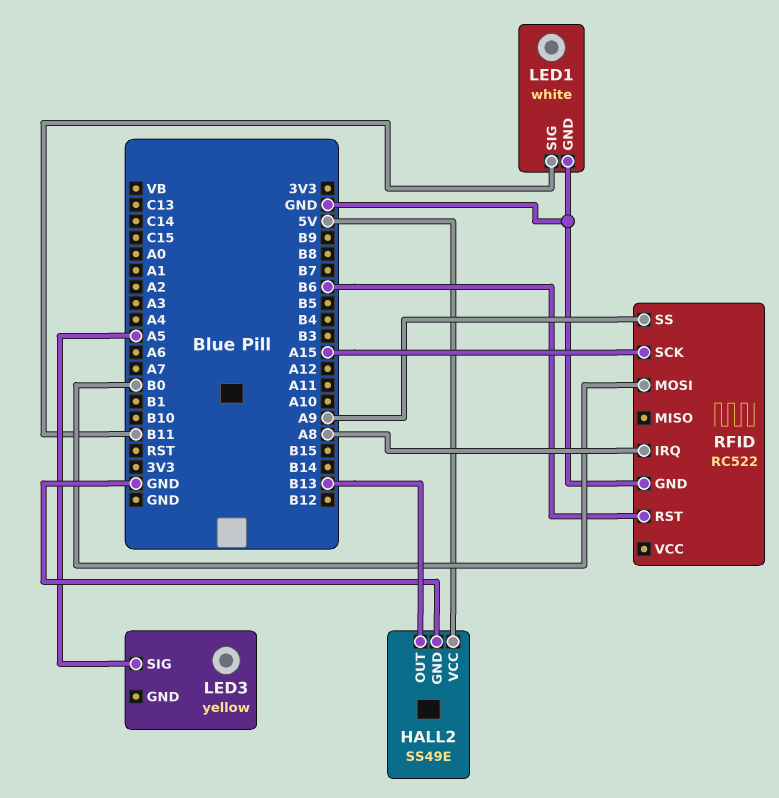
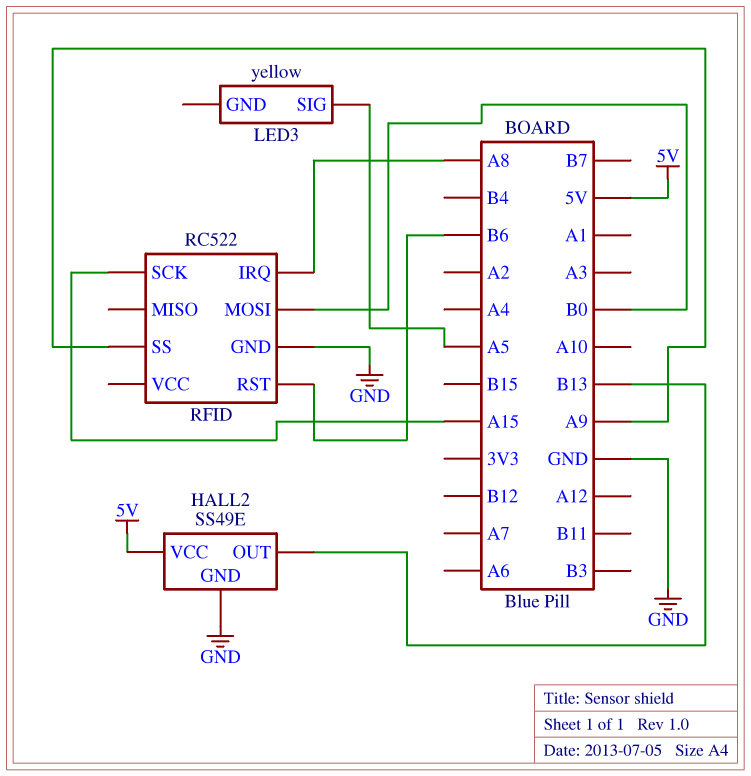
LED1: white -> none
LED1 pin GND: GND -> none
LED1 pin SIG: B11 -> none

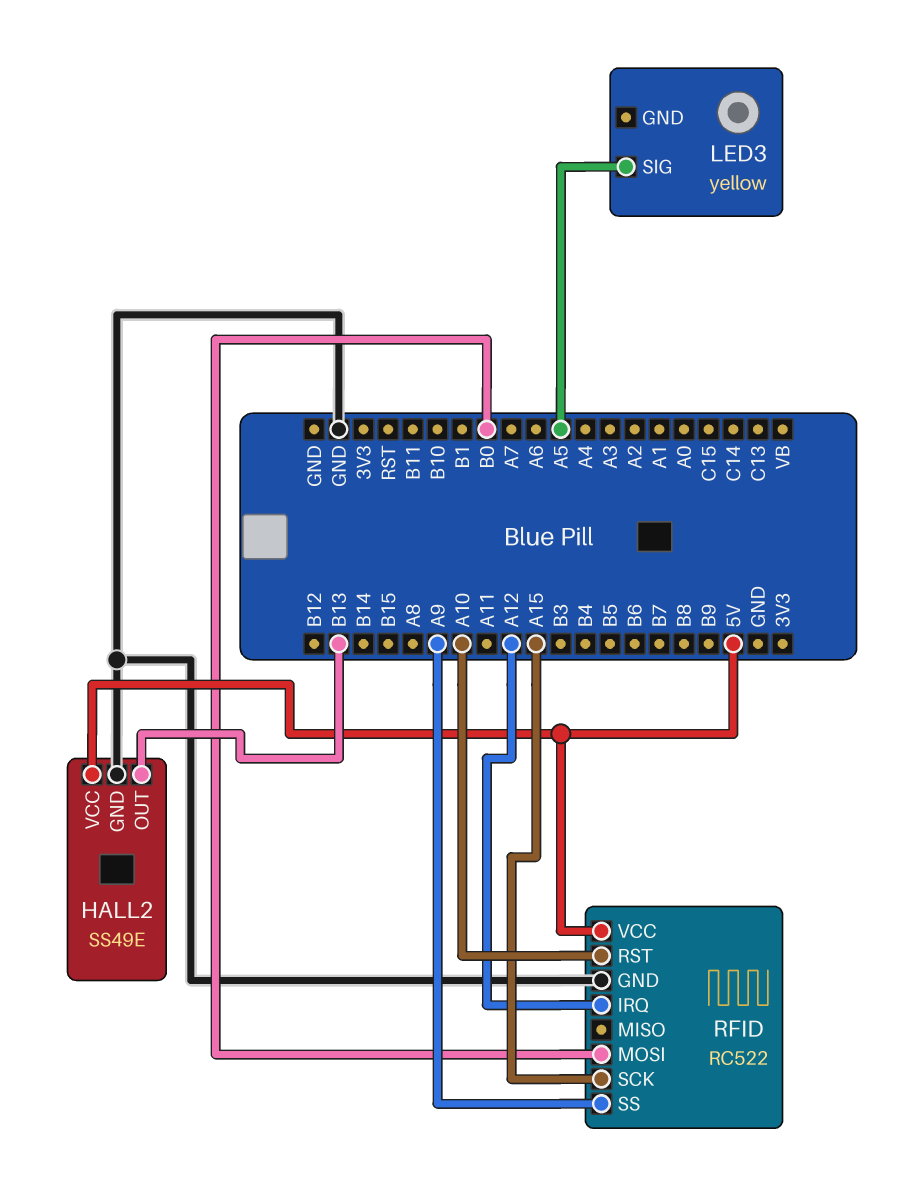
RFID pin IRQ: A8 -> A12
RFID pin RST: B6 -> A10
RFID pin VCC: none -> 5V

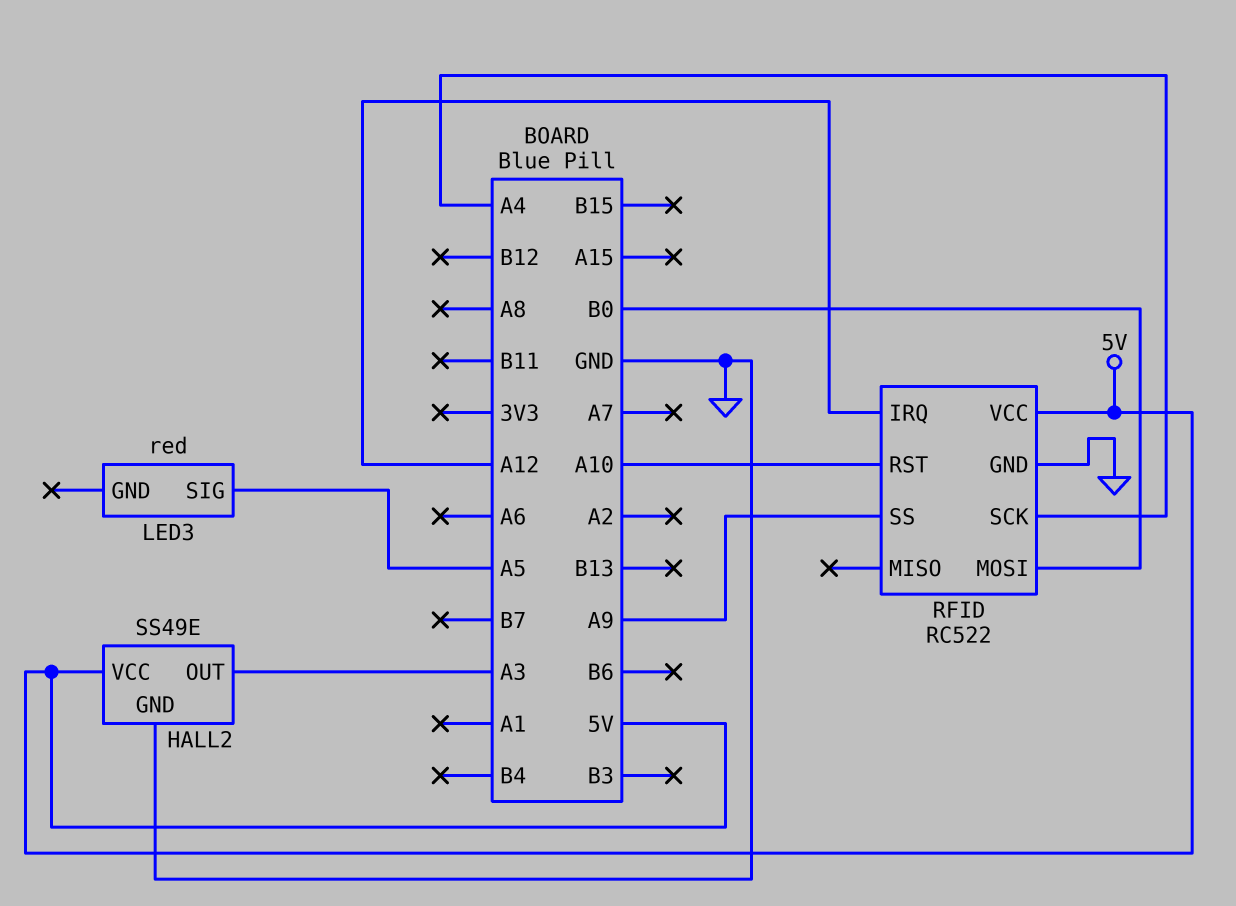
HALL2 pin OUT: B13 -> A3
LED3: yellow -> red
RFID pin SCK: A15 -> A4

